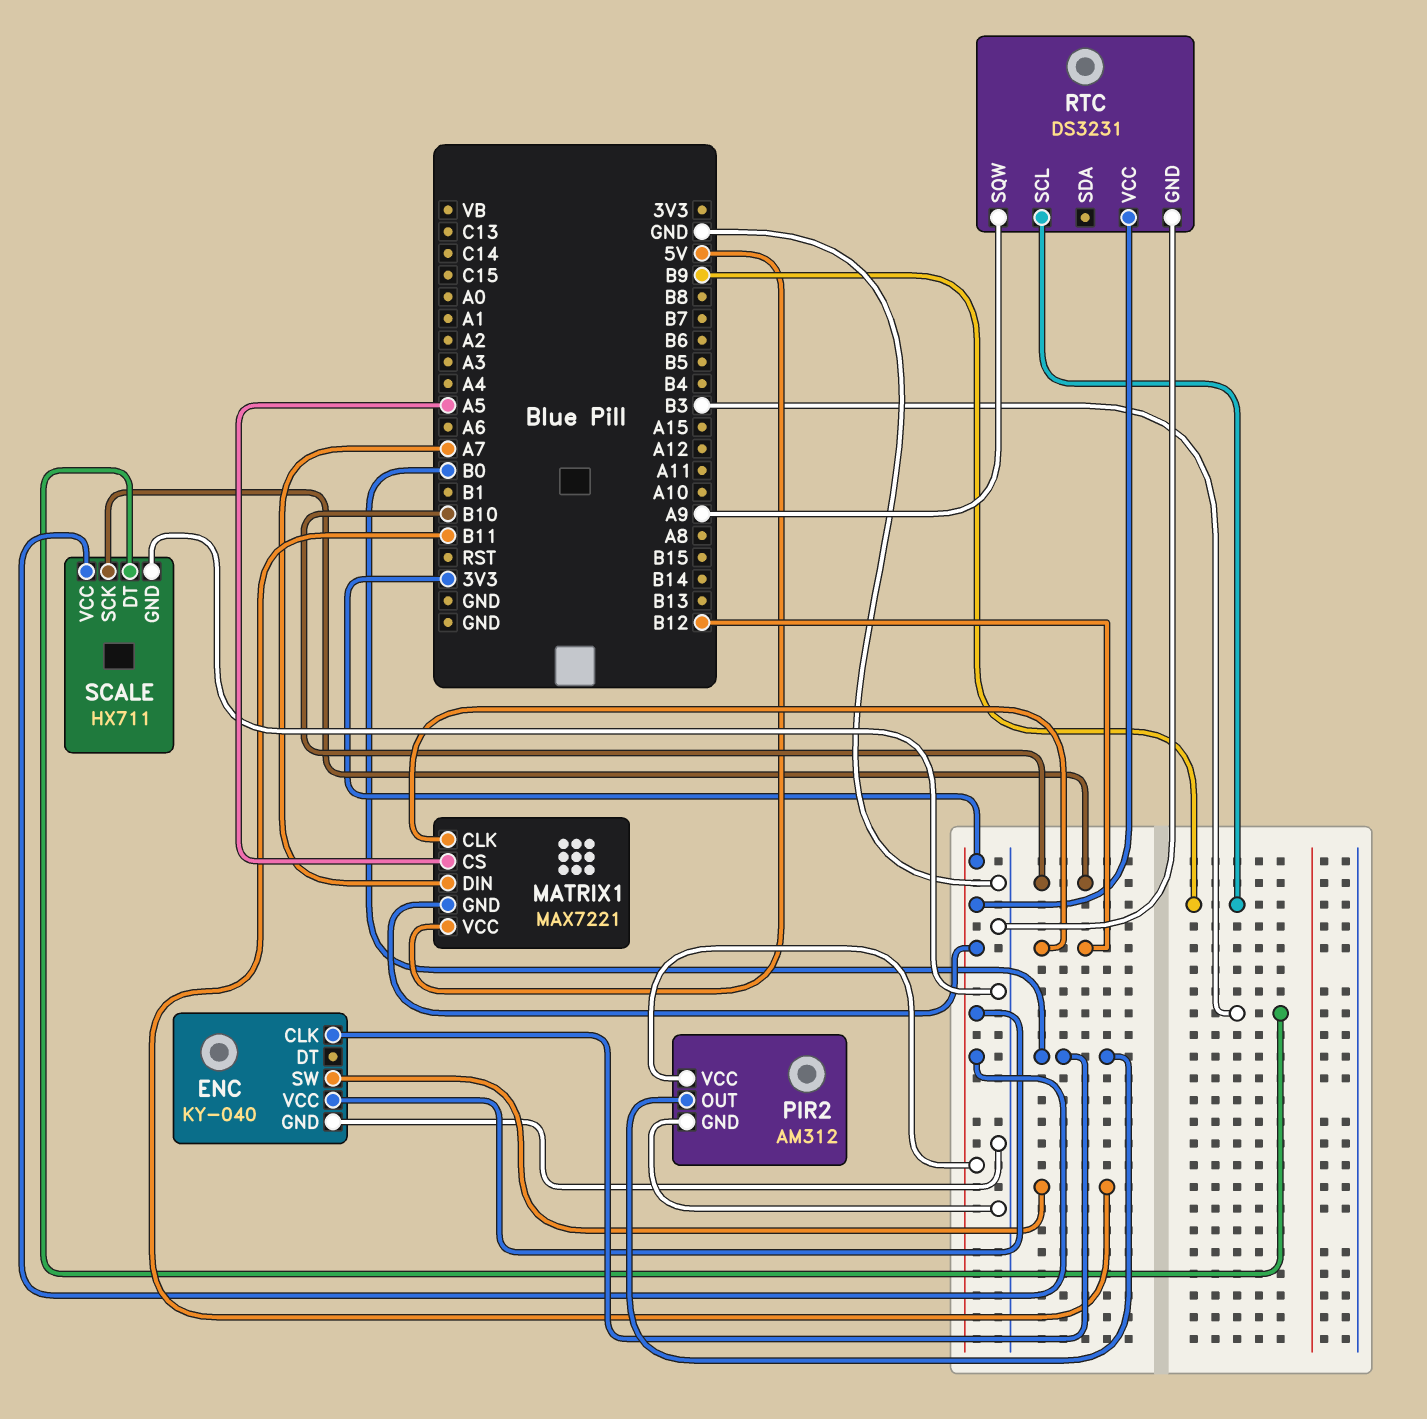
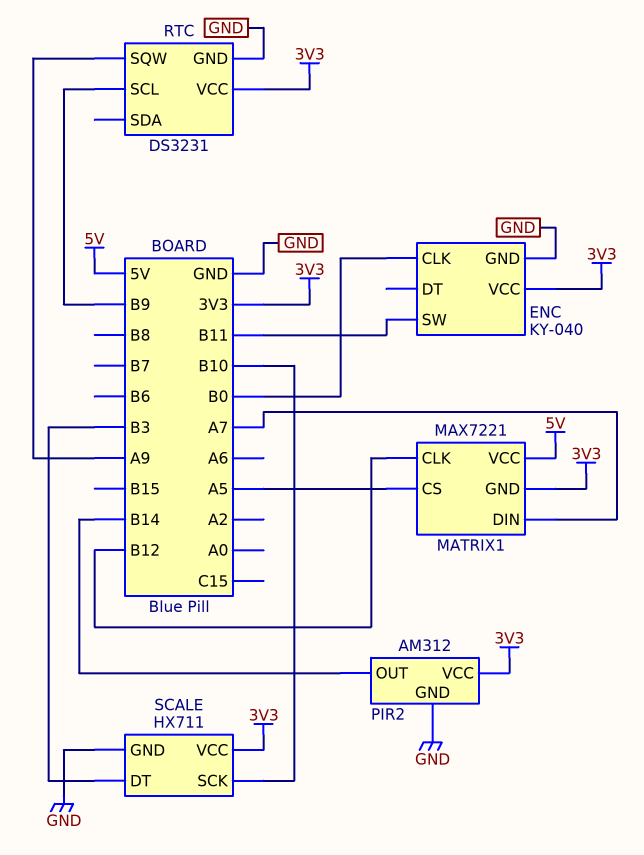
PIR2 pin OUT: B0 -> B14

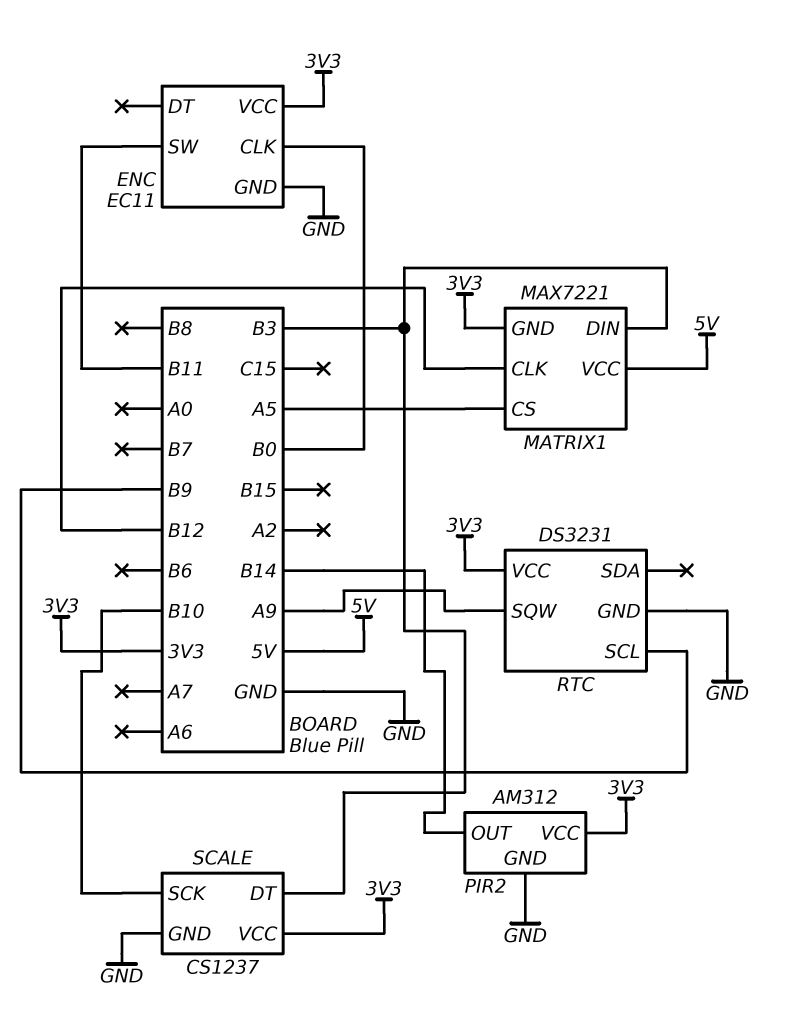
ENC: KY-040 -> EC11
MATRIX1 pin DIN: A7 -> B3
SCALE: HX711 -> CS1237

